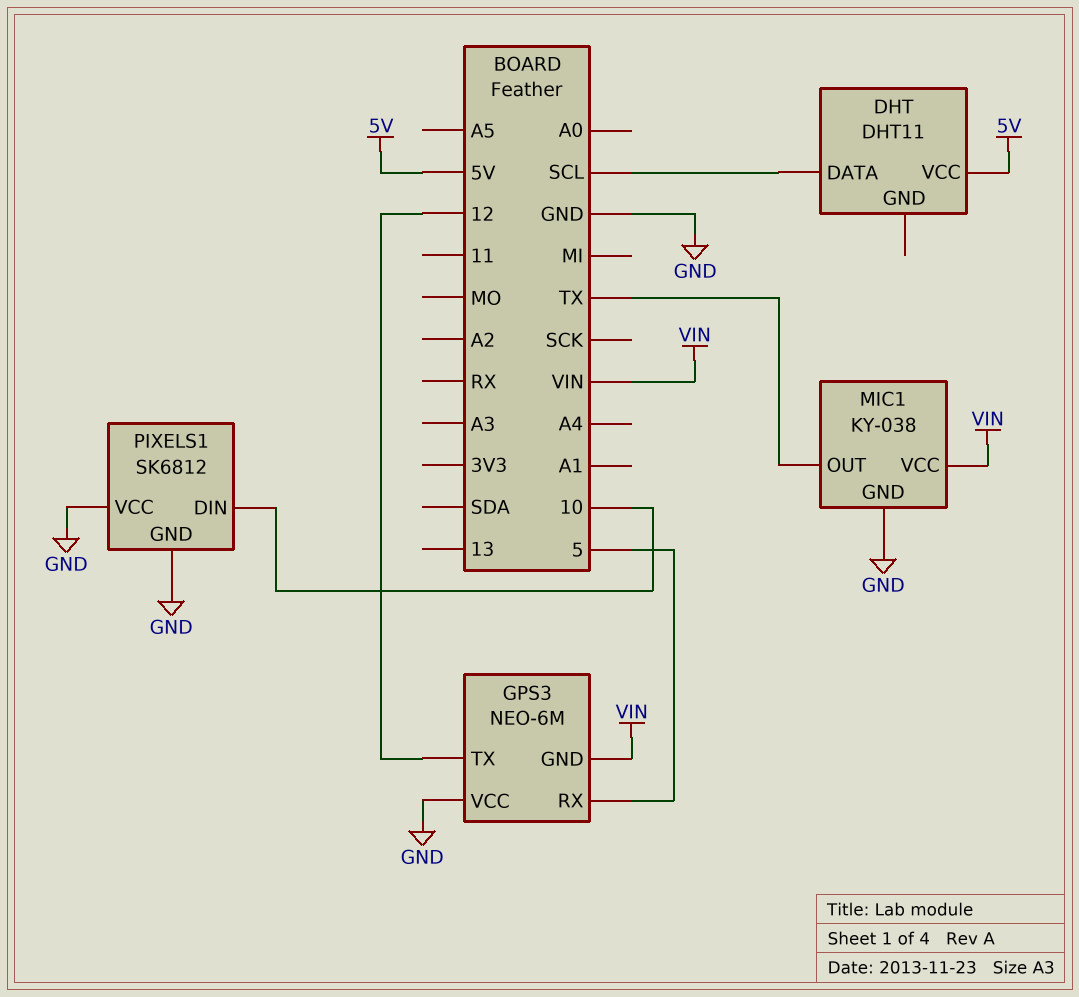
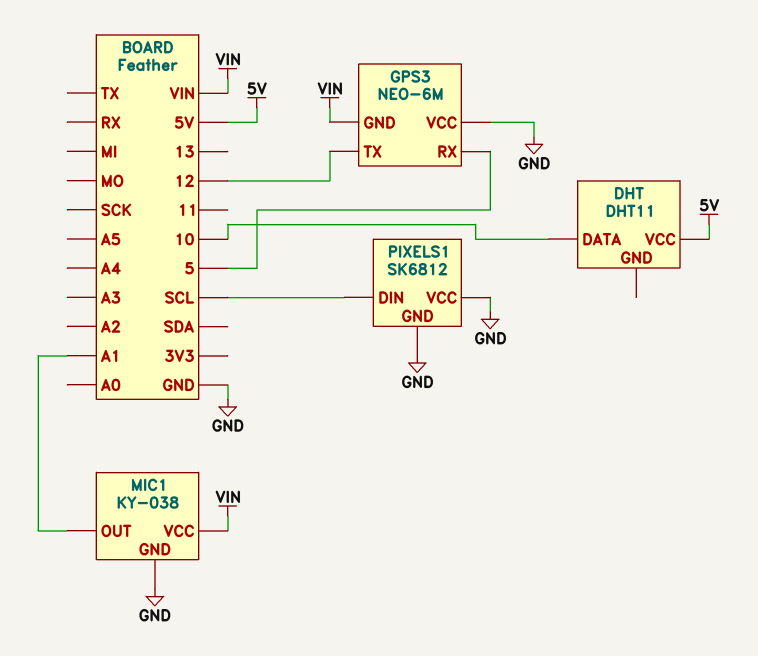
DHT pin DATA: SCL -> 10
MIC1 pin OUT: TX -> A1
PIXELS1 pin DIN: 10 -> SCL

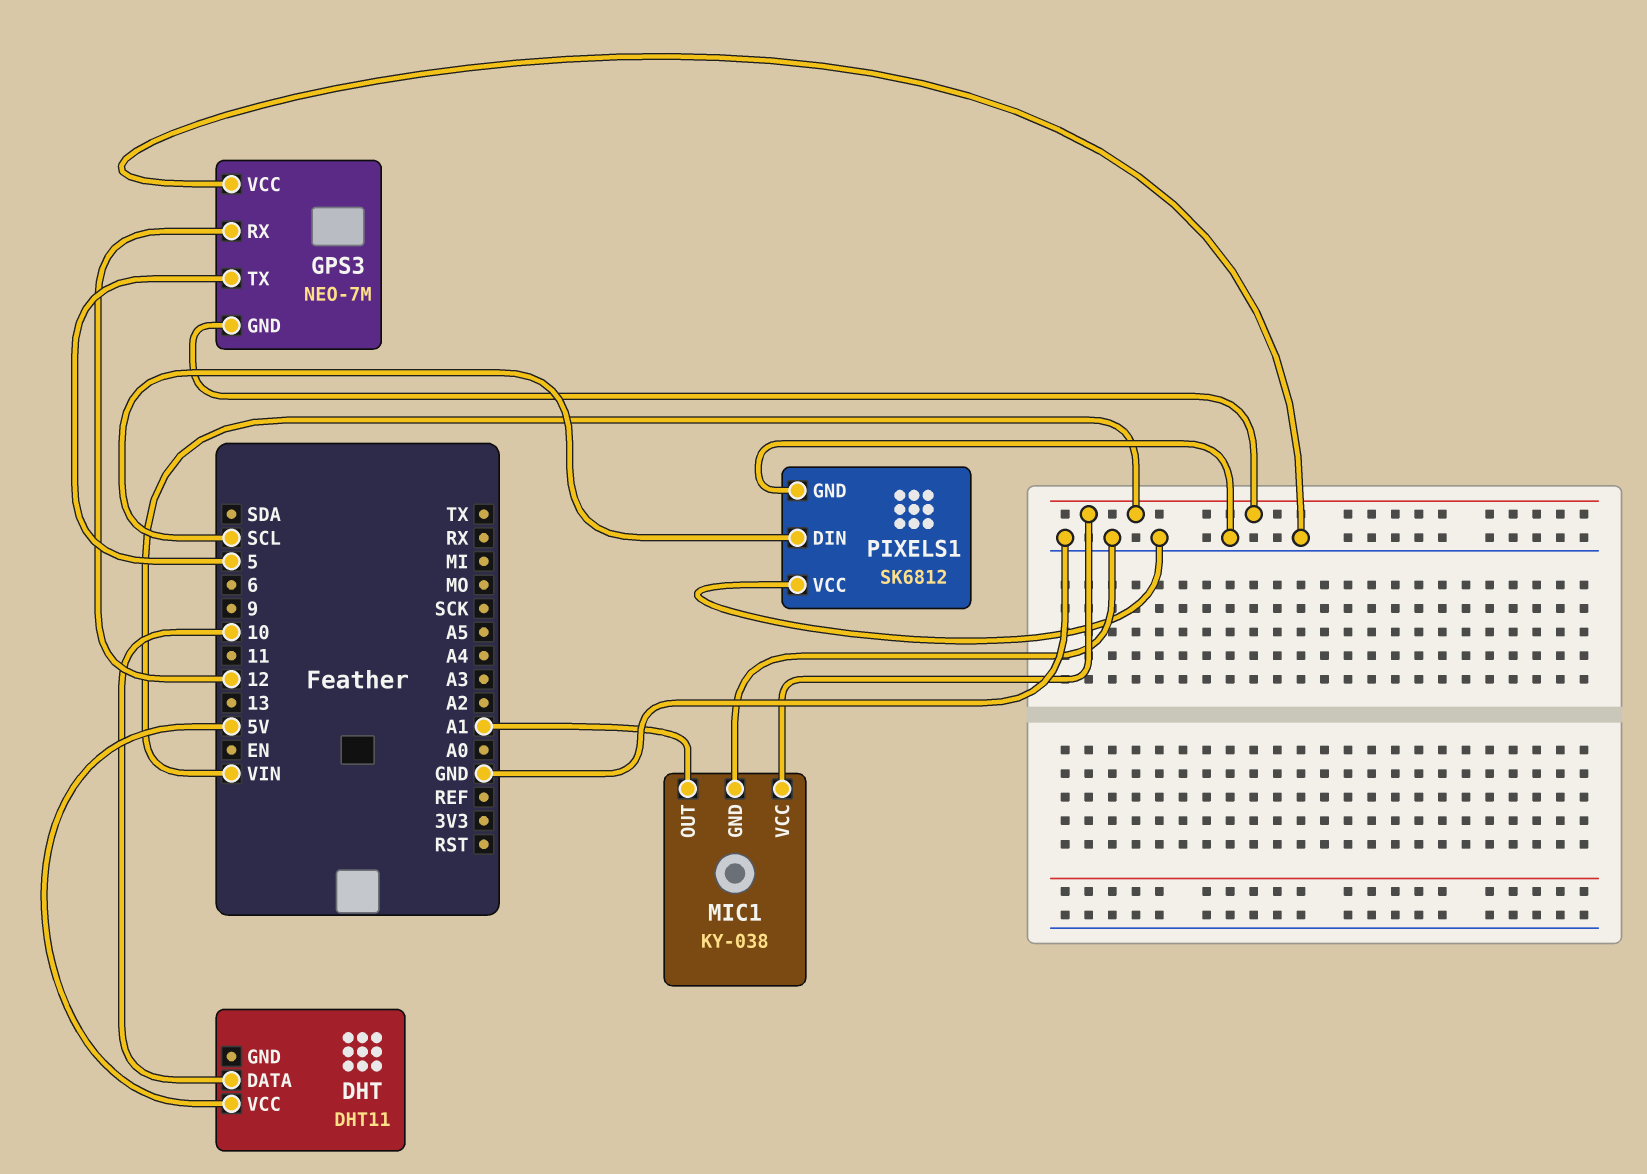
GPS3: NEO-6M -> NEO-7M
GPS3 pin RX: 5 -> 12
GPS3 pin TX: 12 -> 5

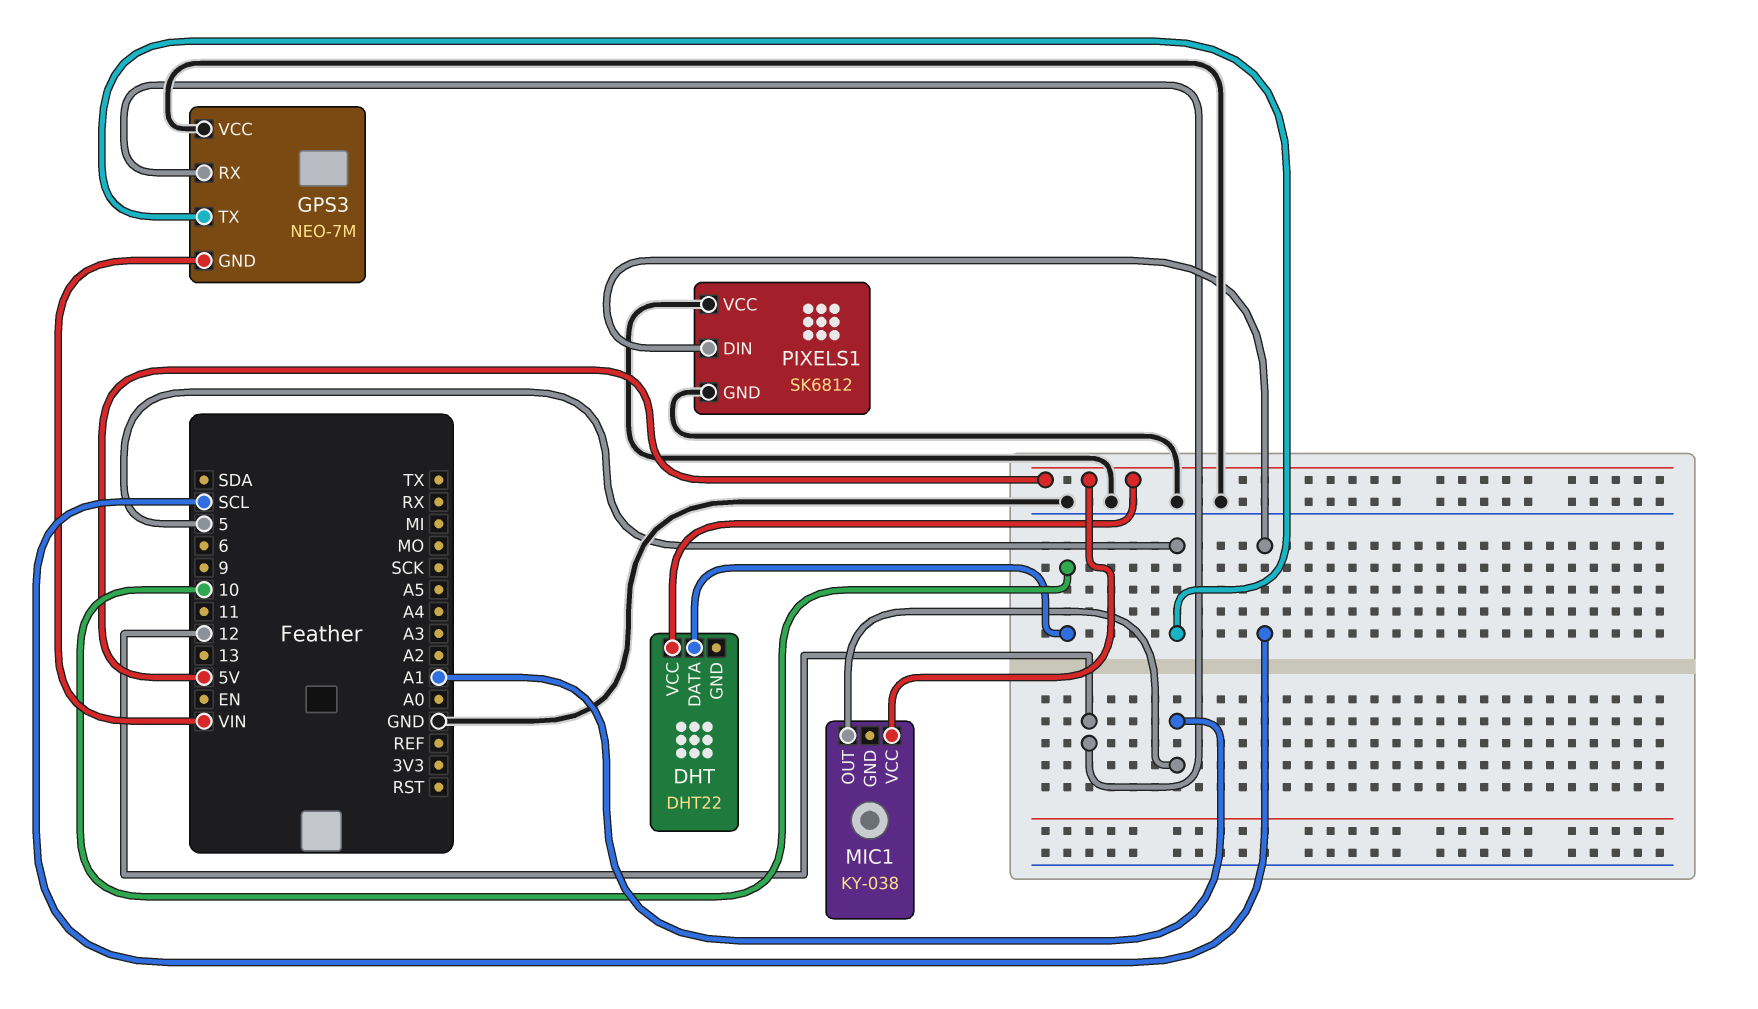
DHT: DHT11 -> DHT22
MIC1 pin GND: GND -> none
MIC1 pin VCC: VIN -> 5V

